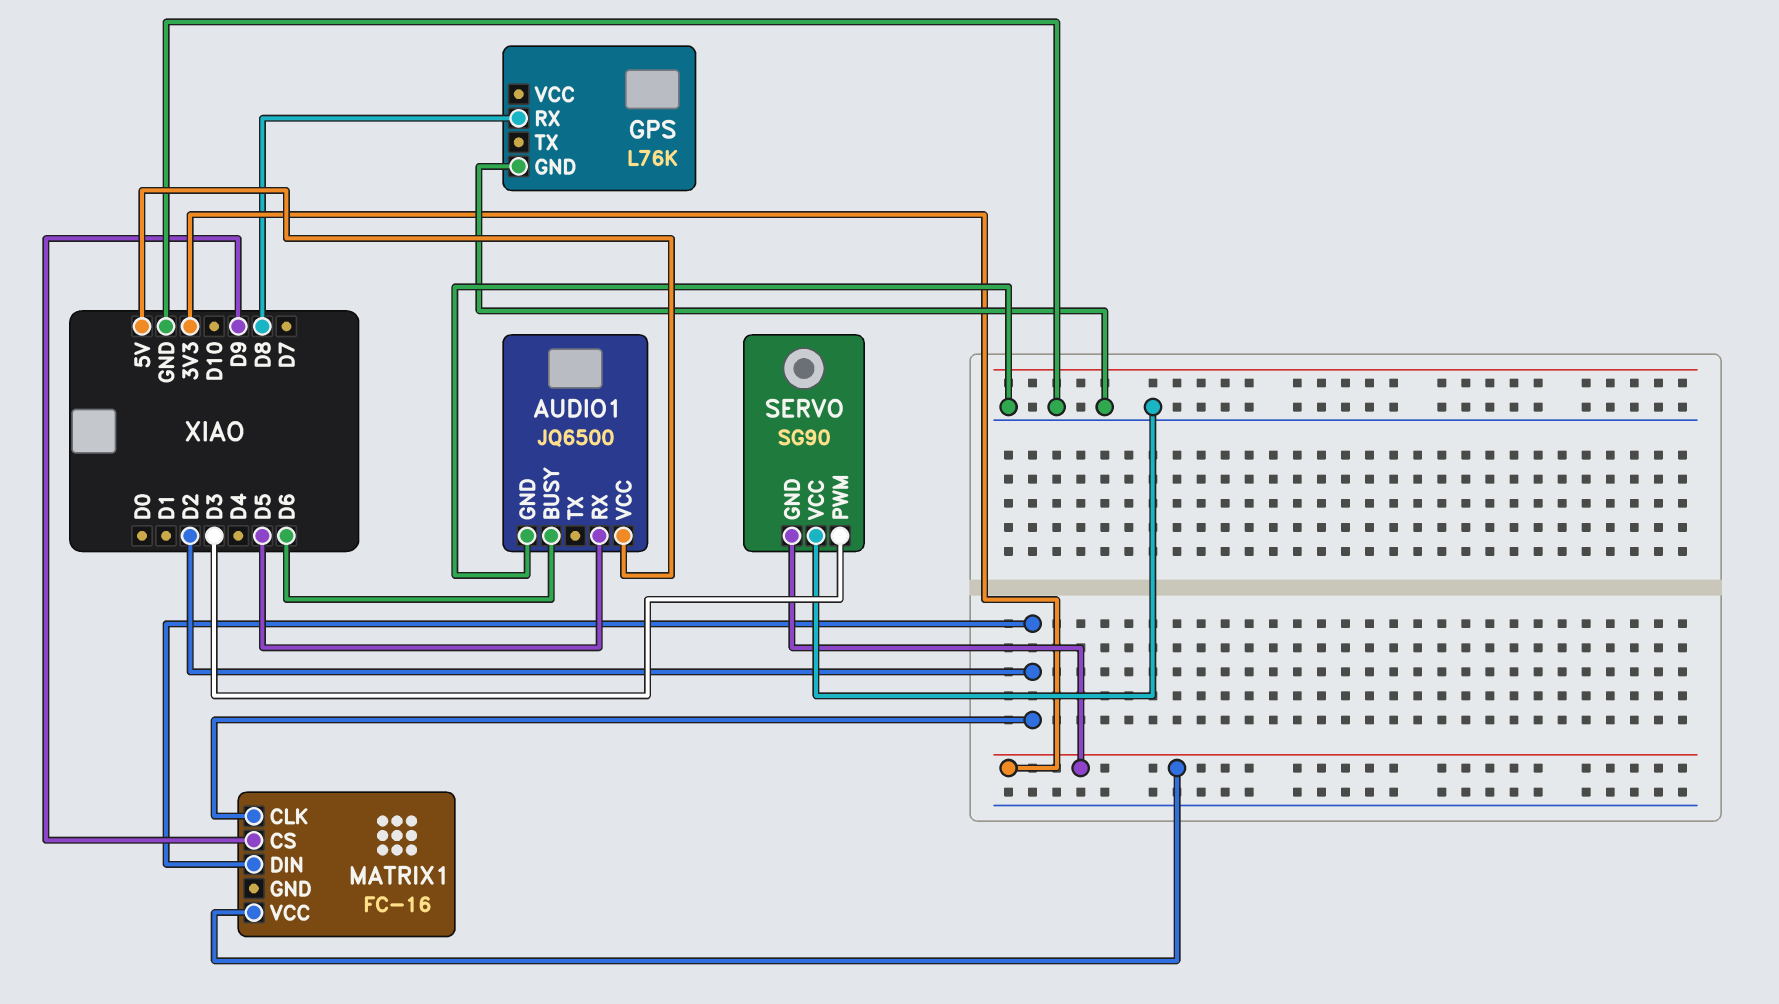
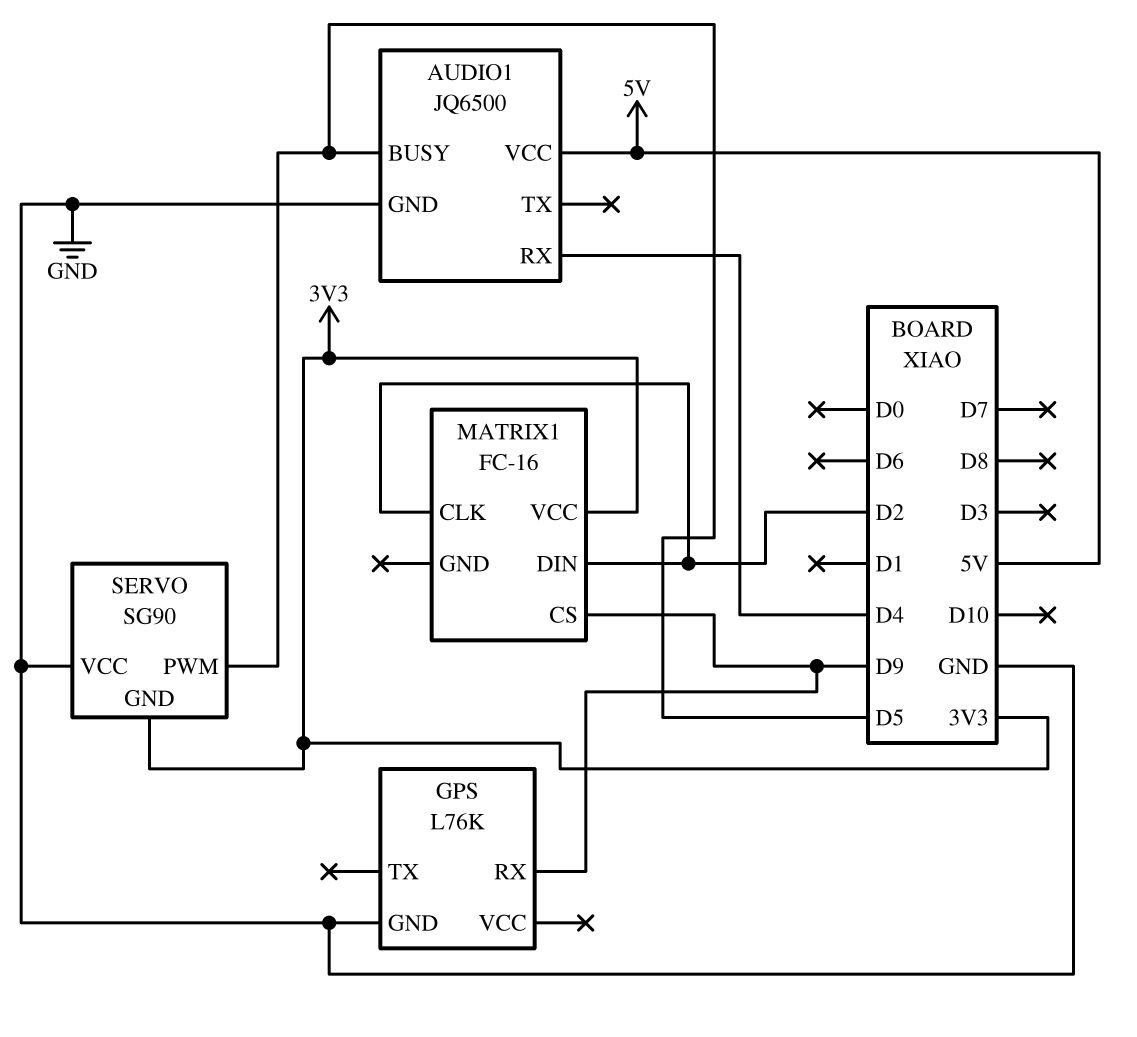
AUDIO1 pin BUSY: D6 -> D5
AUDIO1 pin RX: D5 -> D4
GPS pin RX: D8 -> D9
SERVO pin PWM: D3 -> D5

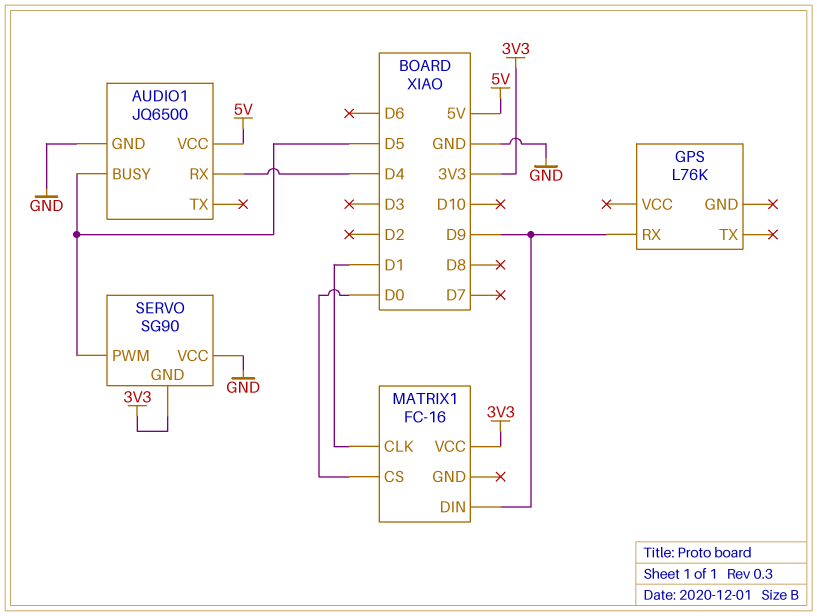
GPS pin GND: GND -> none
MATRIX1 pin CLK: D2 -> D1
MATRIX1 pin CS: D9 -> D0
MATRIX1 pin DIN: D2 -> D9

